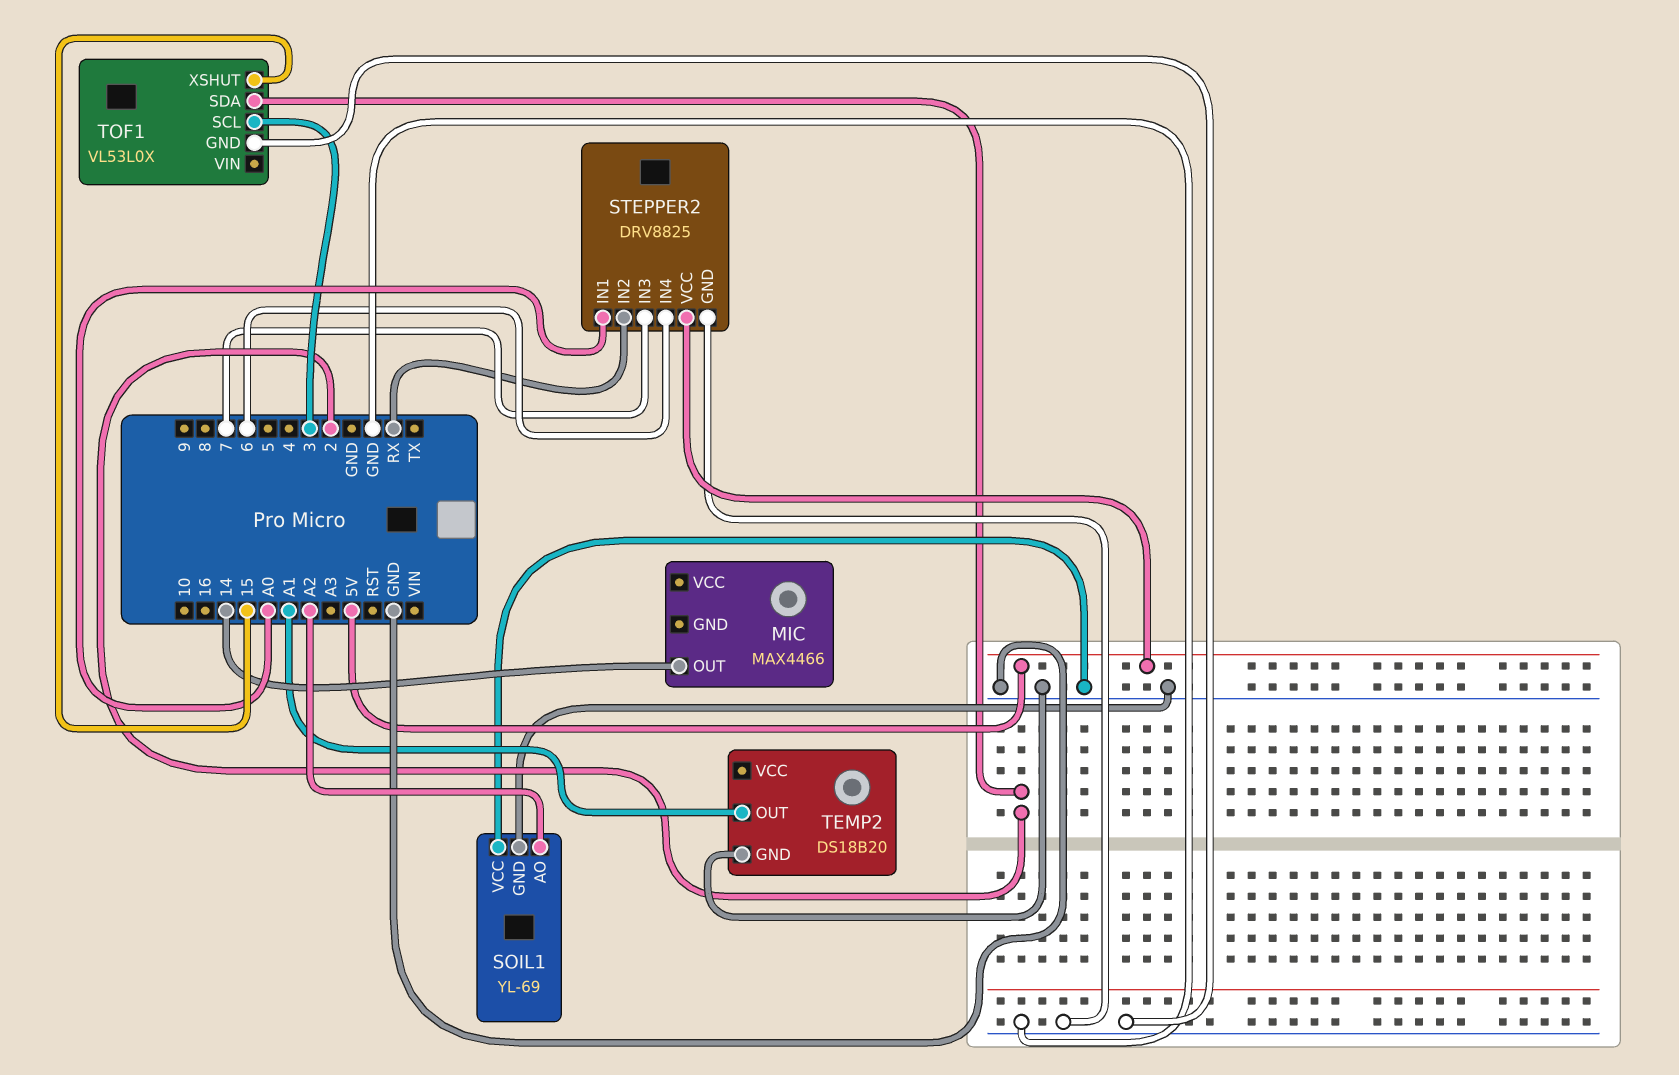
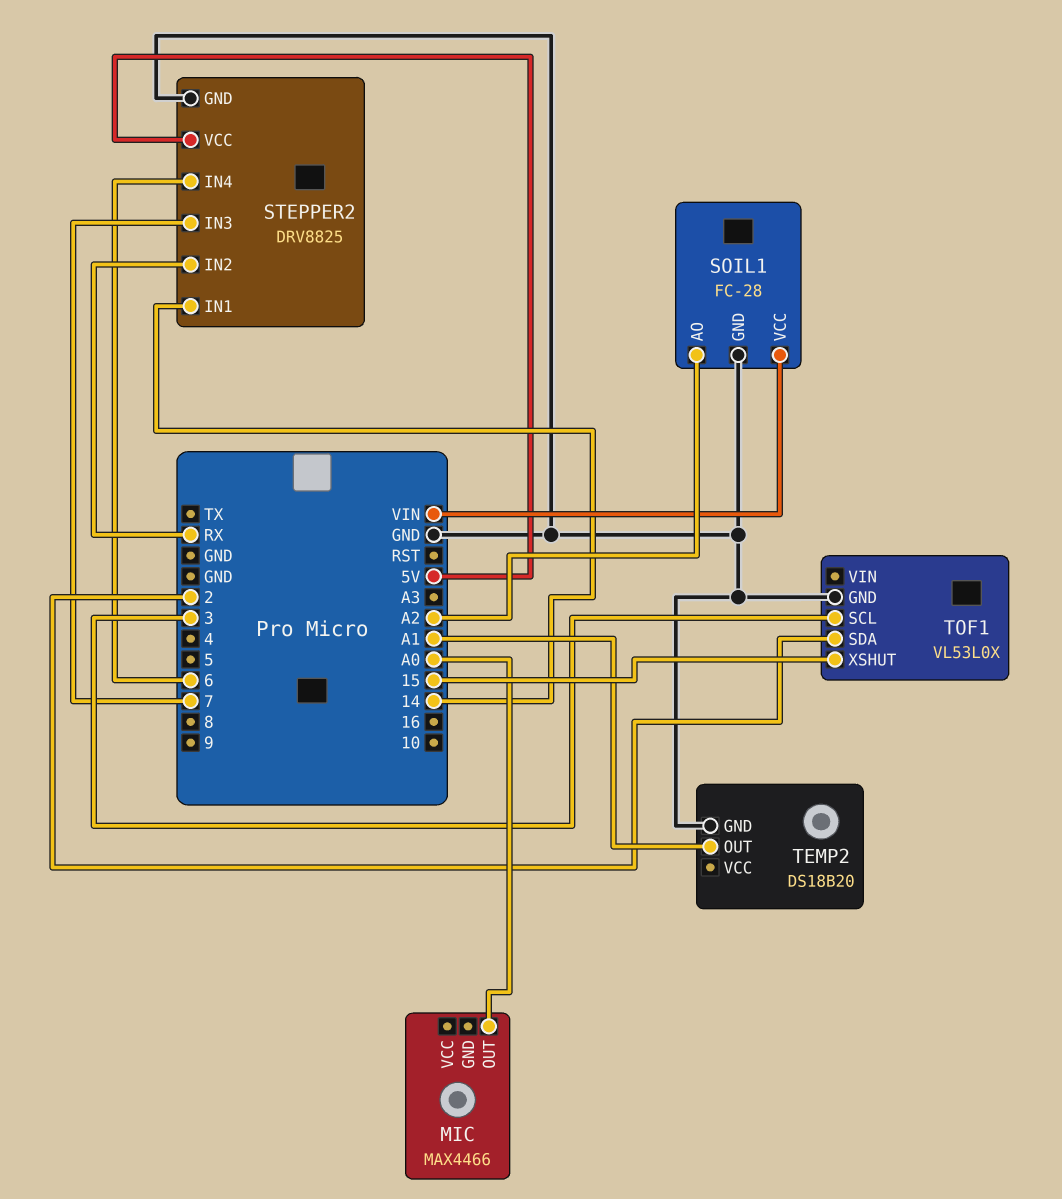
MIC pin OUT: 14 -> A0
SOIL1: YL-69 -> FC-28
SOIL1 pin VCC: GND -> VIN
STEPPER2 pin IN1: A0 -> 14

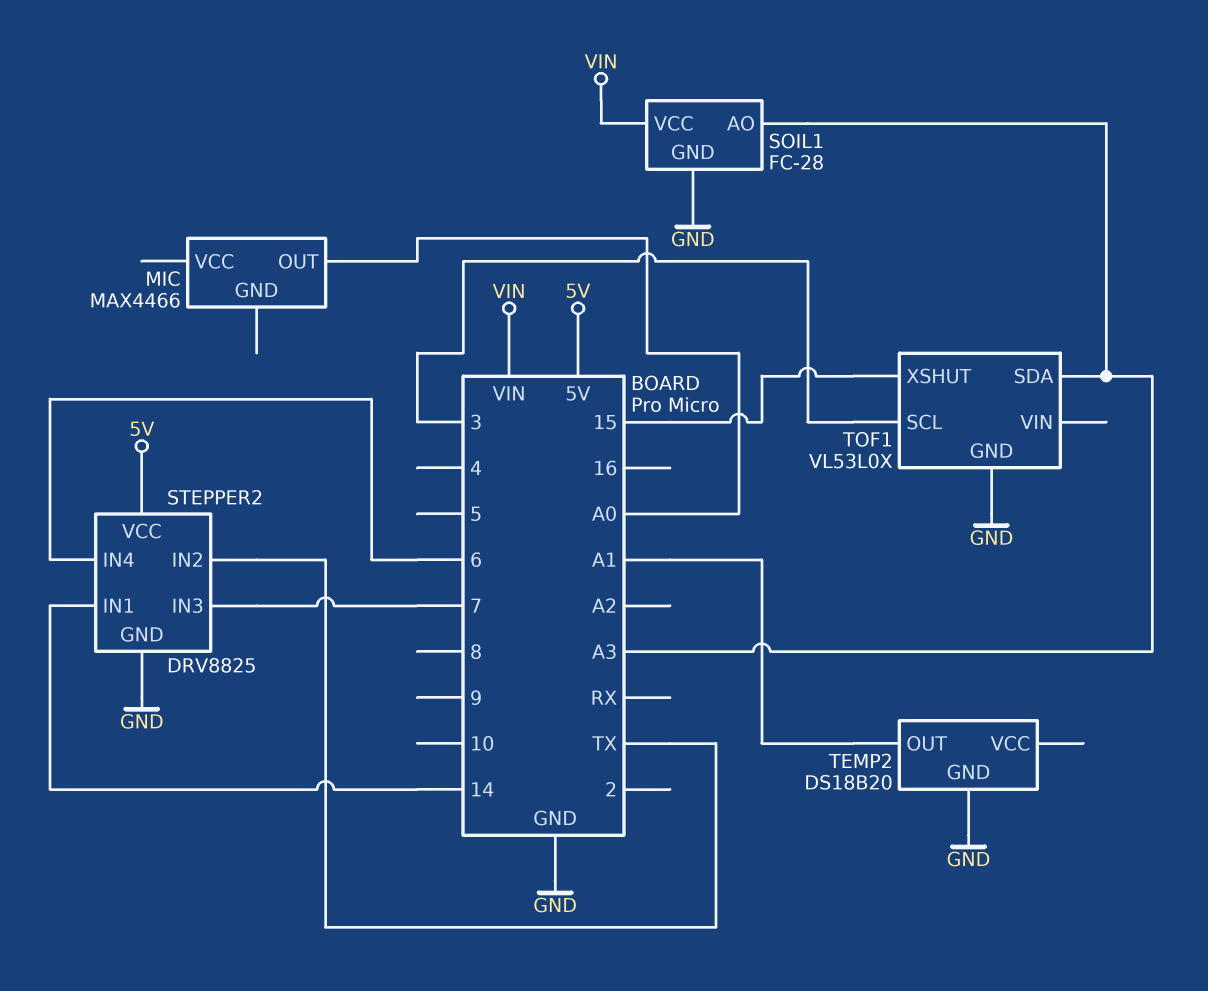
SOIL1 pin AO: A2 -> A3
STEPPER2 pin IN2: RX -> TX
TOF1 pin SDA: 2 -> A3

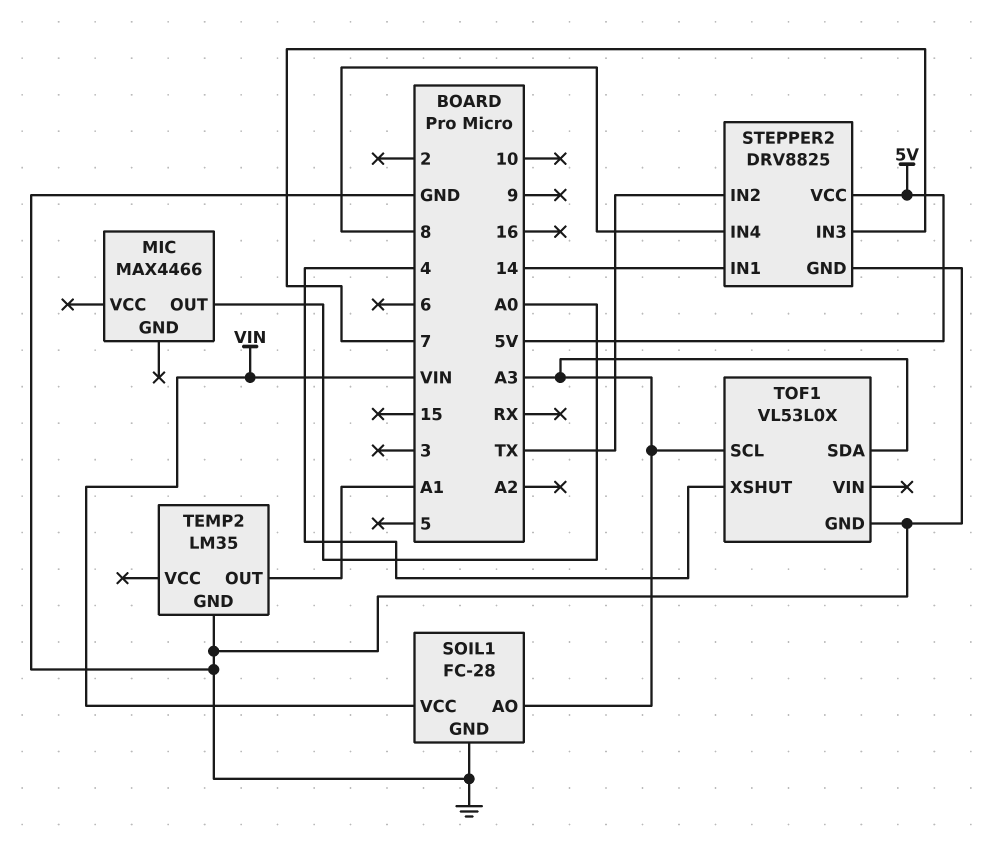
STEPPER2 pin IN4: 6 -> 8
TEMP2: DS18B20 -> LM35
TOF1 pin SCL: 3 -> A3
TOF1 pin XSHUT: 15 -> 4

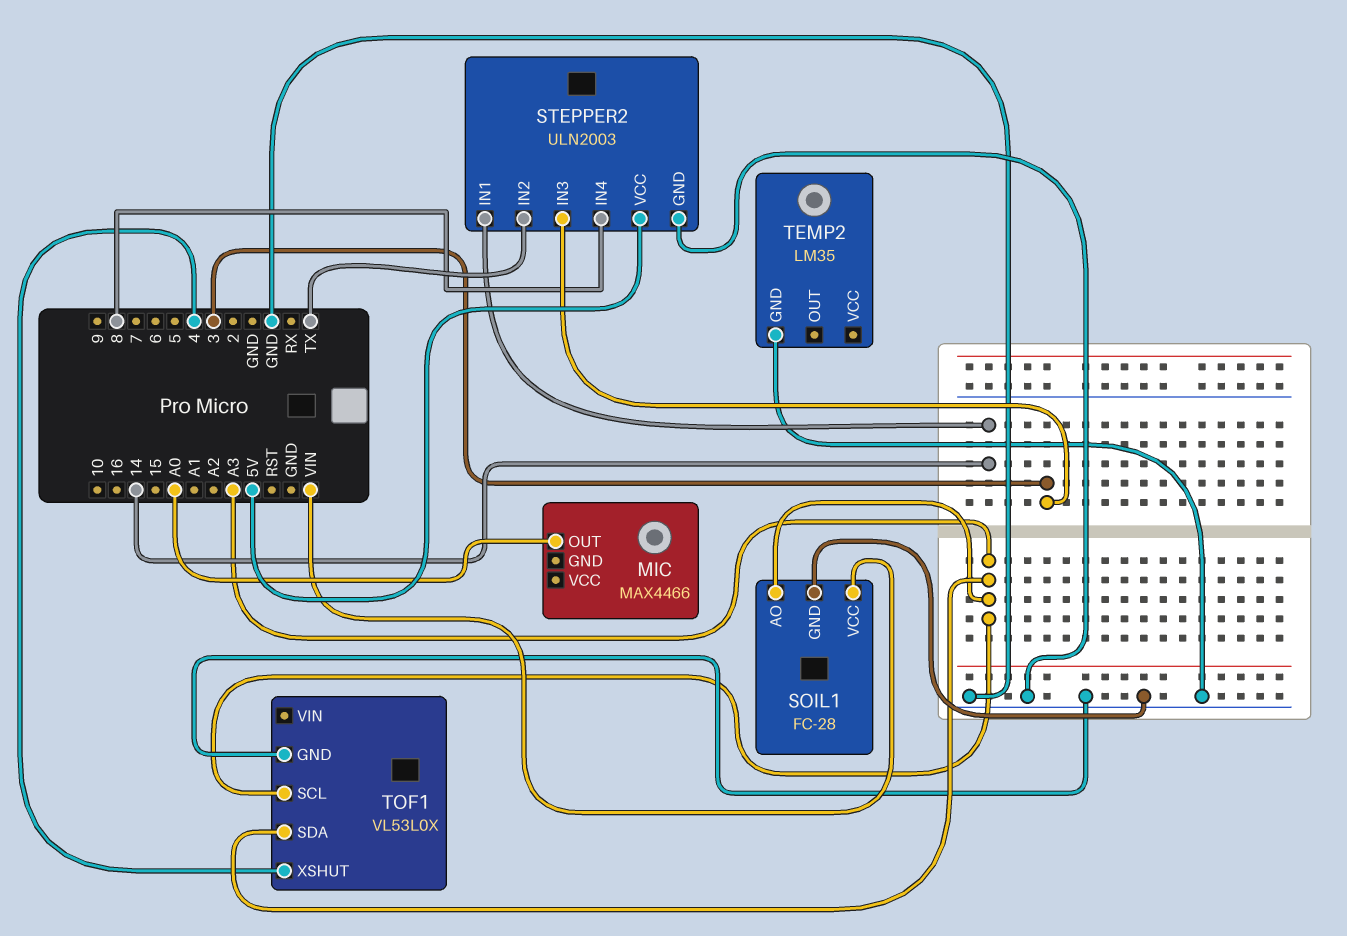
STEPPER2: DRV8825 -> ULN2003
STEPPER2 pin IN3: 7 -> 3
TEMP2 pin OUT: A1 -> none

